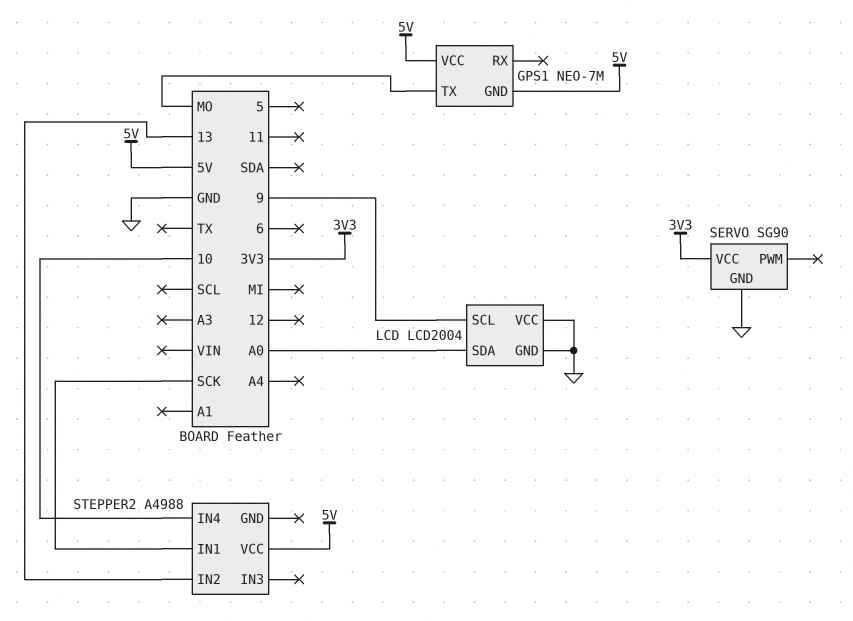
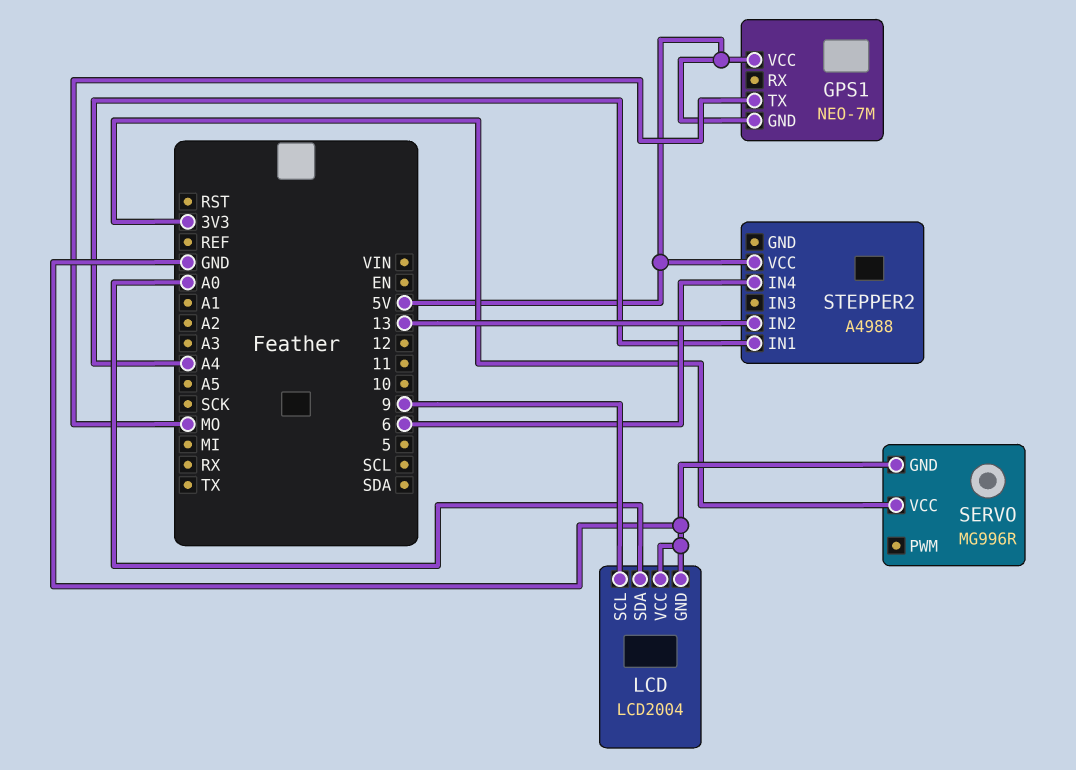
SERVO: SG90 -> MG996R
STEPPER2 pin IN1: SCK -> A4
STEPPER2 pin IN4: 10 -> 6

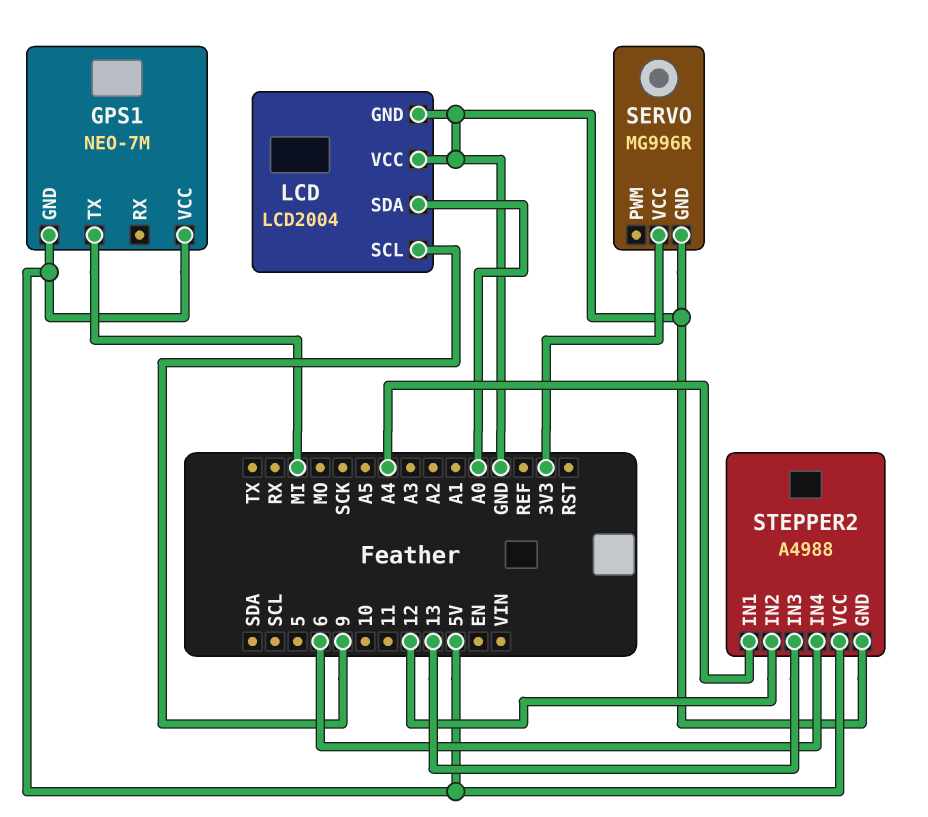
GPS1 pin TX: MO -> MI
STEPPER2 pin GND: none -> GND
STEPPER2 pin IN2: 13 -> 12
STEPPER2 pin IN3: none -> 13

